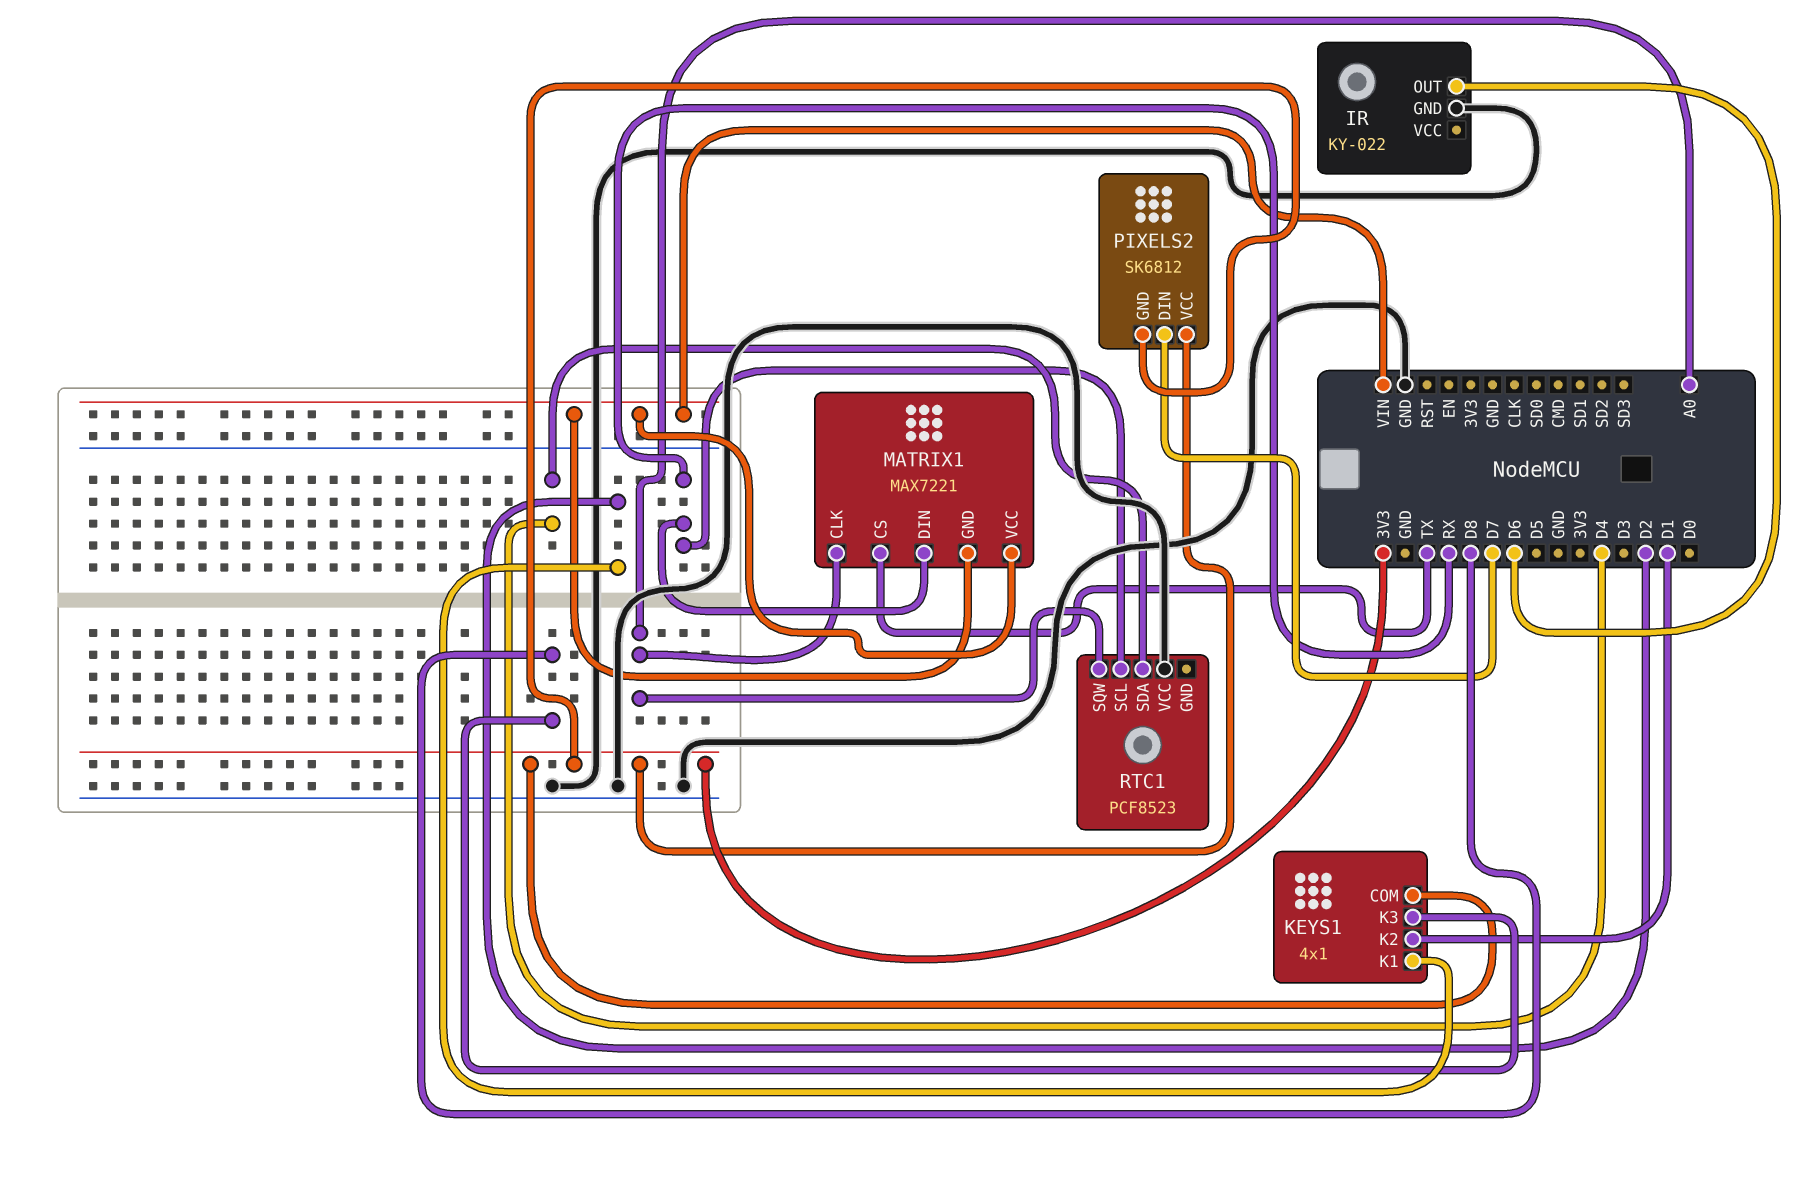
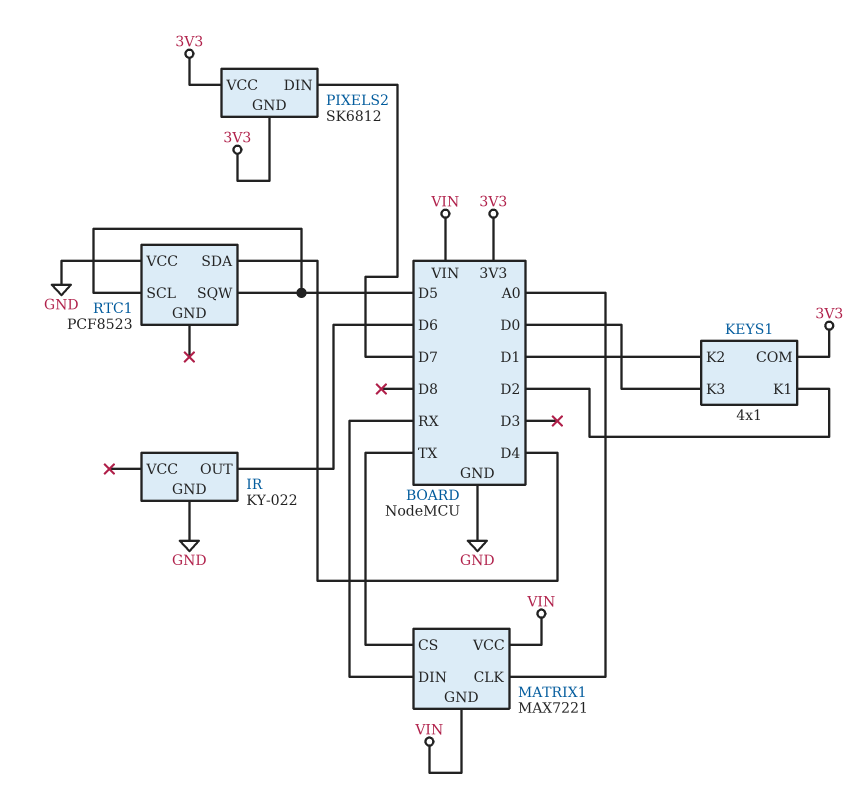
KEYS1 pin K3: D8 -> D0
RTC1 pin SCL: RX -> D5
RTC1 pin SQW: A0 -> D5

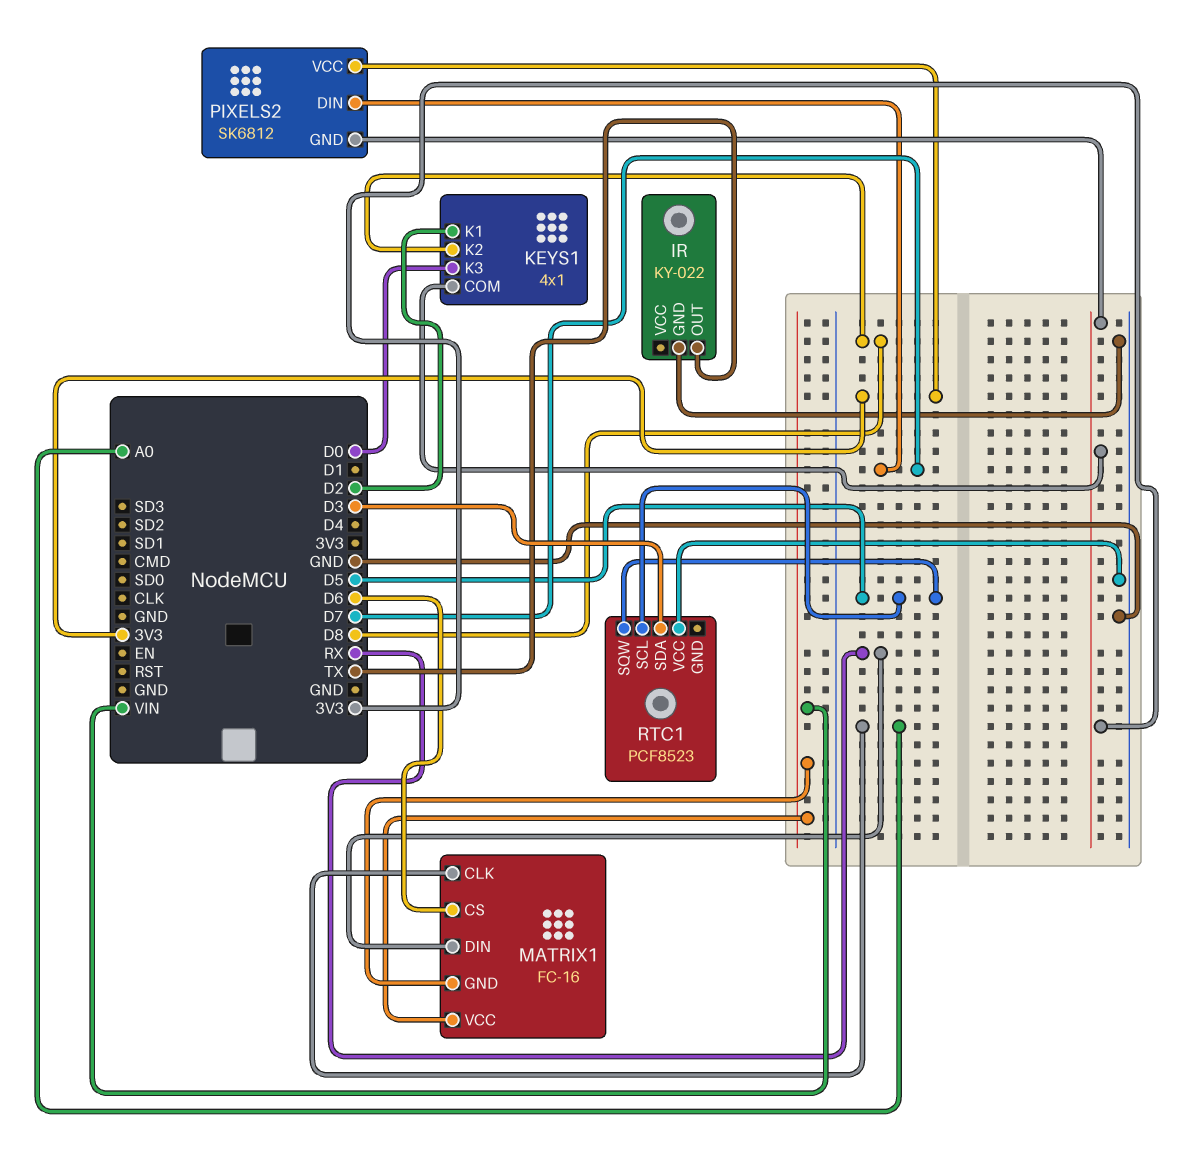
IR pin OUT: D6 -> TX
KEYS1 pin K2: D1 -> D8
MATRIX1: MAX7221 -> FC-16
MATRIX1 pin CS: TX -> D6
RTC1 pin SDA: D4 -> D3

